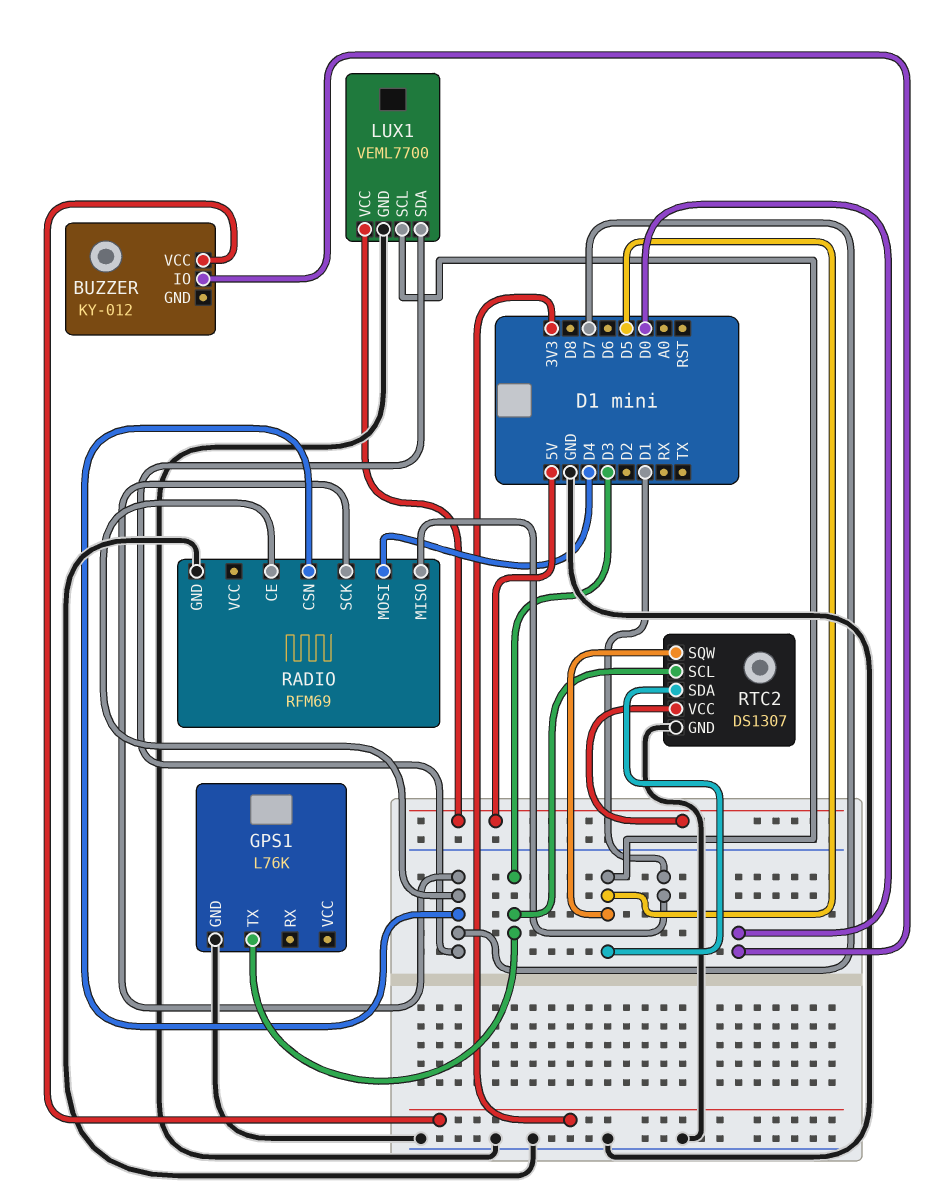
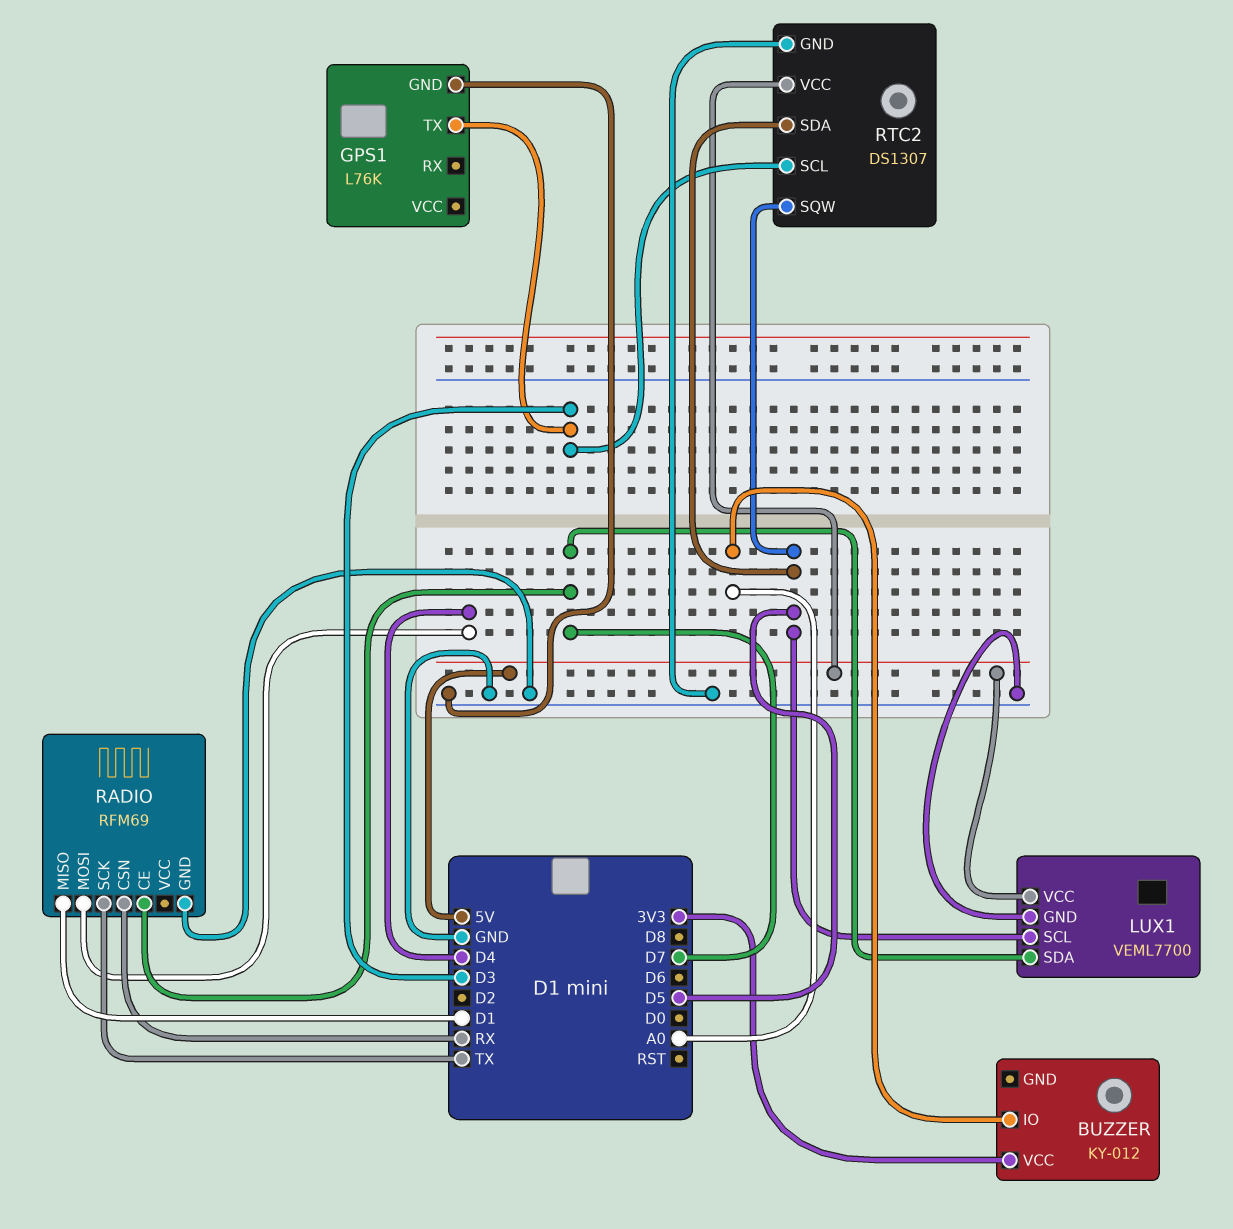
BUZZER pin IO: D0 -> A0
RADIO pin CSN: D7 -> RX
RADIO pin SCK: D7 -> TX

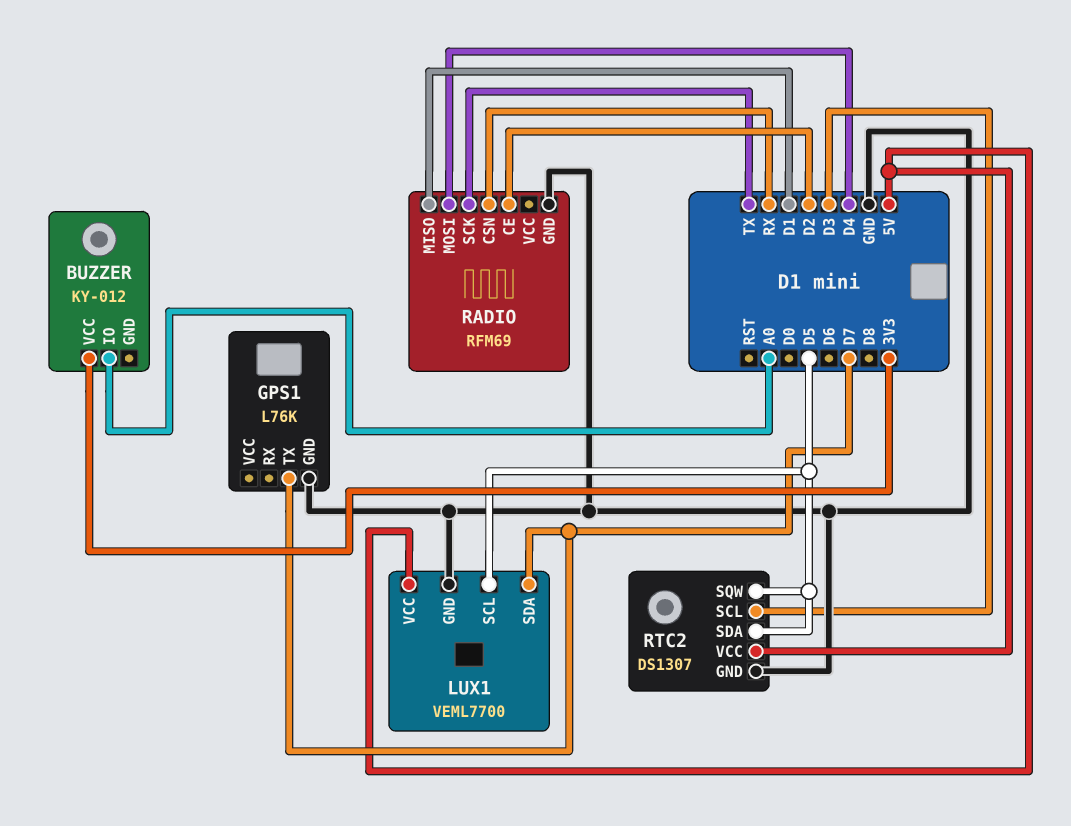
GPS1 pin TX: D3 -> D7
RADIO pin CE: D7 -> D2

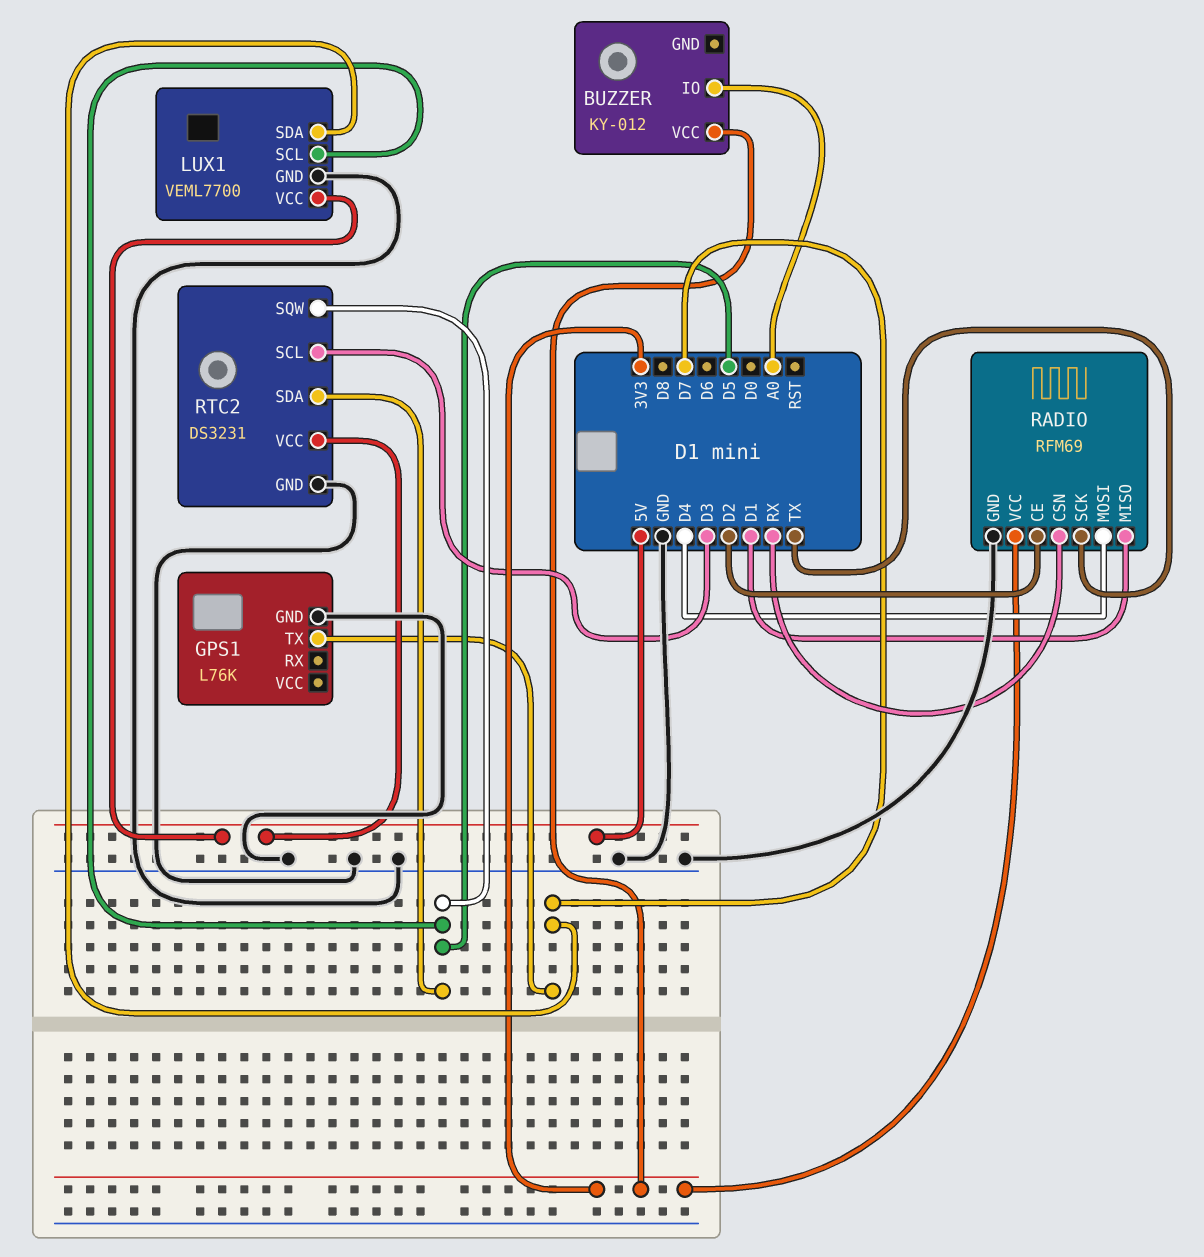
RADIO pin VCC: none -> 3V3
RTC2: DS1307 -> DS3231

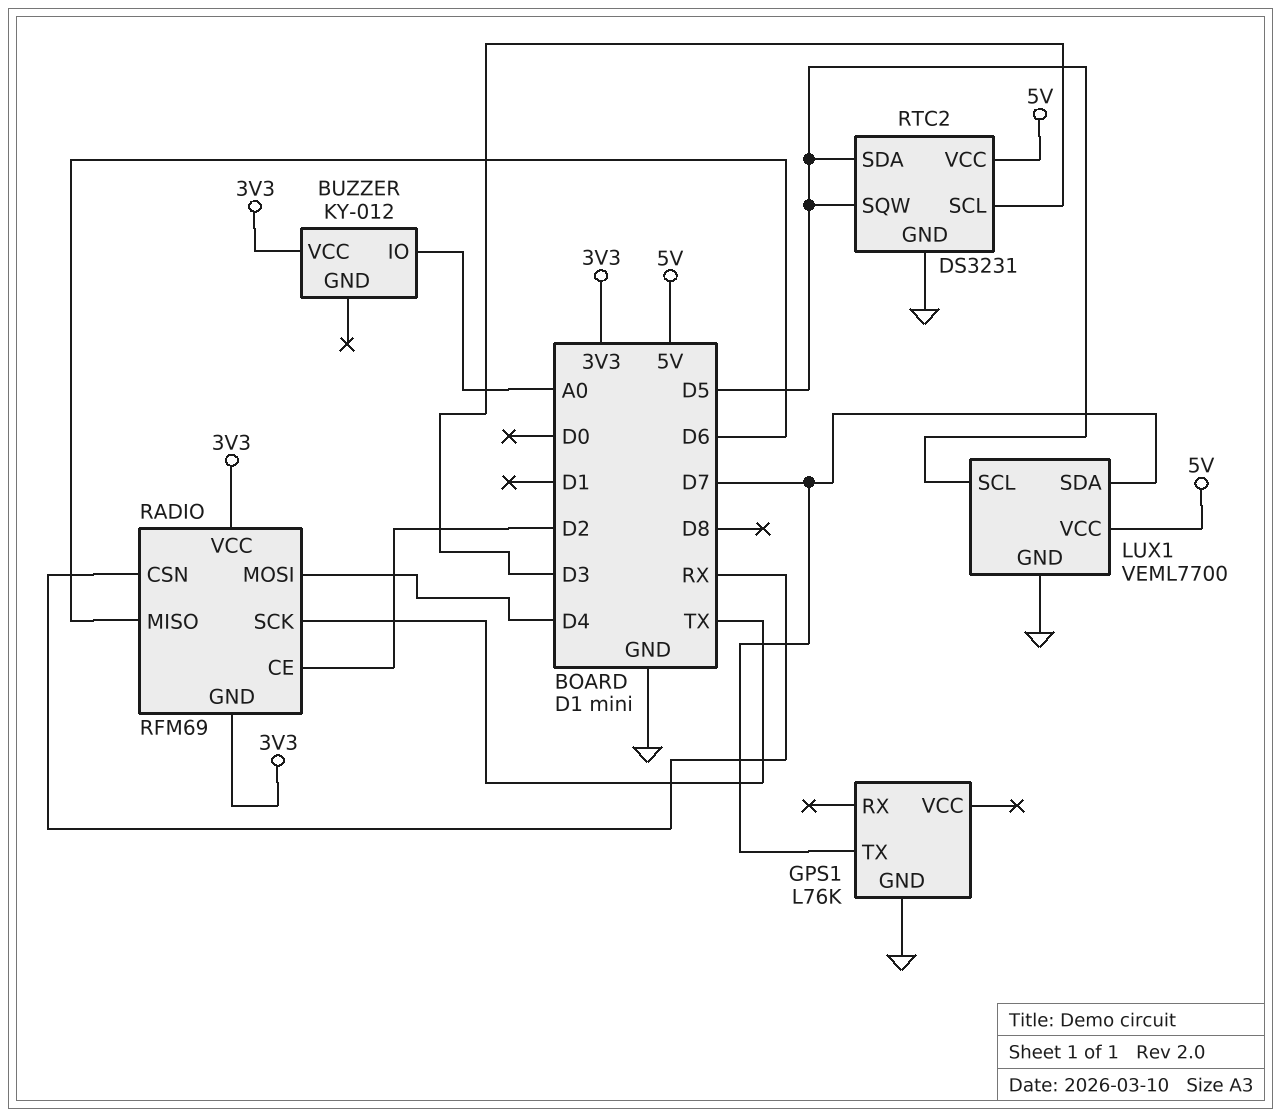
RADIO pin GND: GND -> 3V3
RADIO pin MISO: D1 -> D6

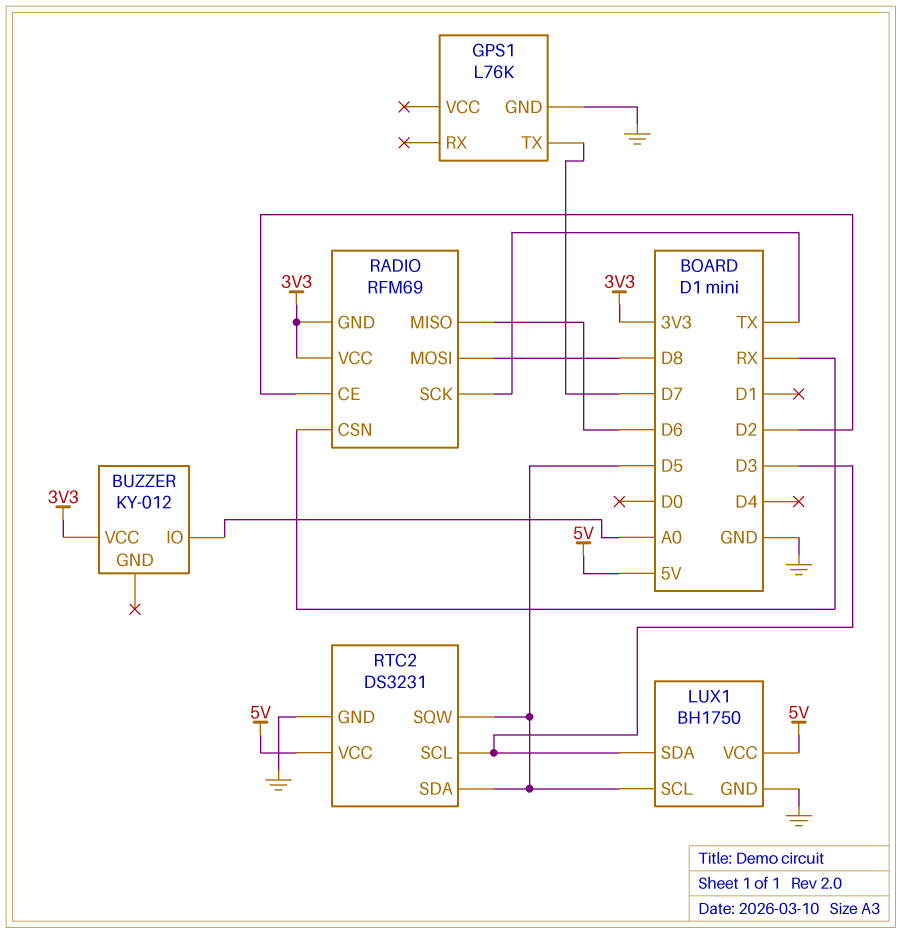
LUX1: VEML7700 -> BH1750
LUX1 pin SDA: D7 -> D3
RADIO pin MOSI: D4 -> D8

